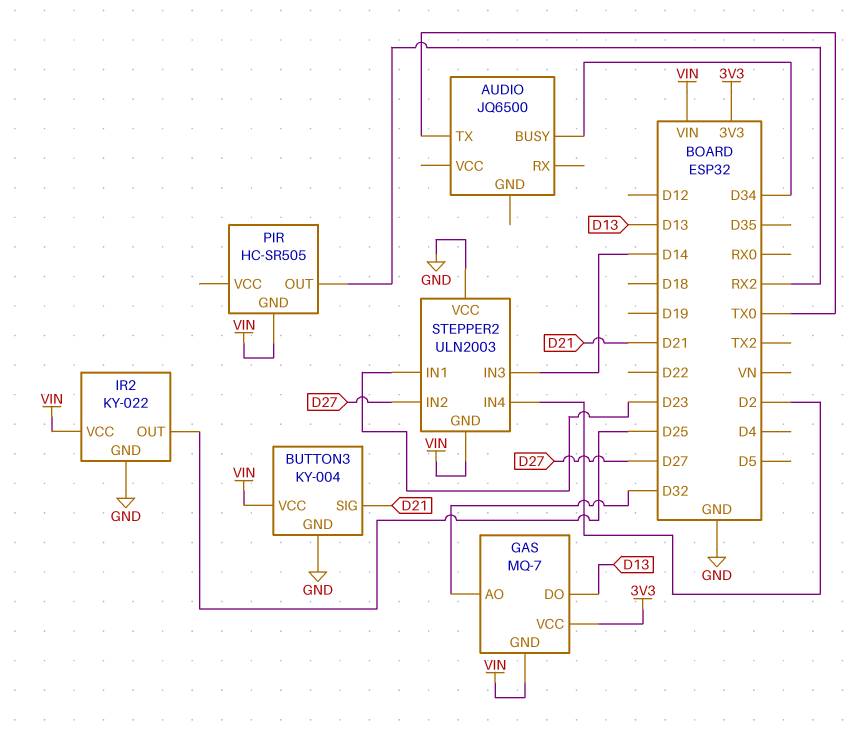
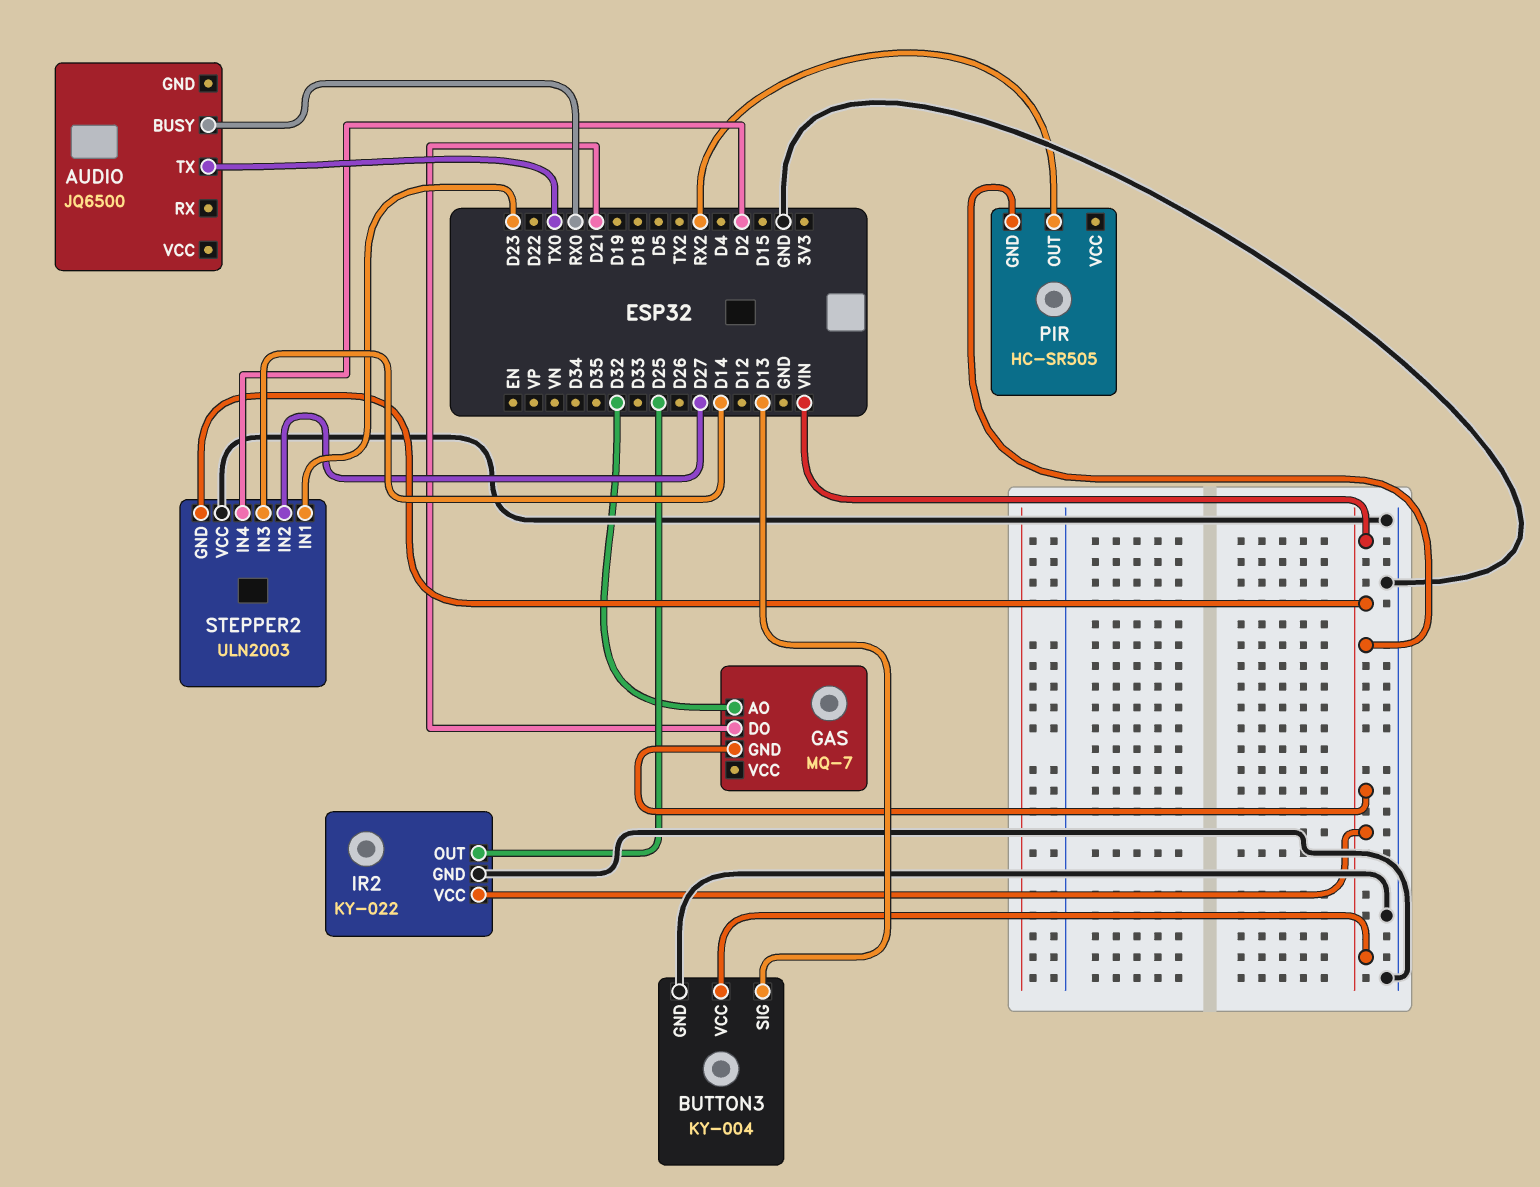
AUDIO pin BUSY: D34 -> RX0
BUTTON3 pin SIG: D21 -> D13
GAS pin DO: D13 -> D21
GAS pin VCC: 3V3 -> none

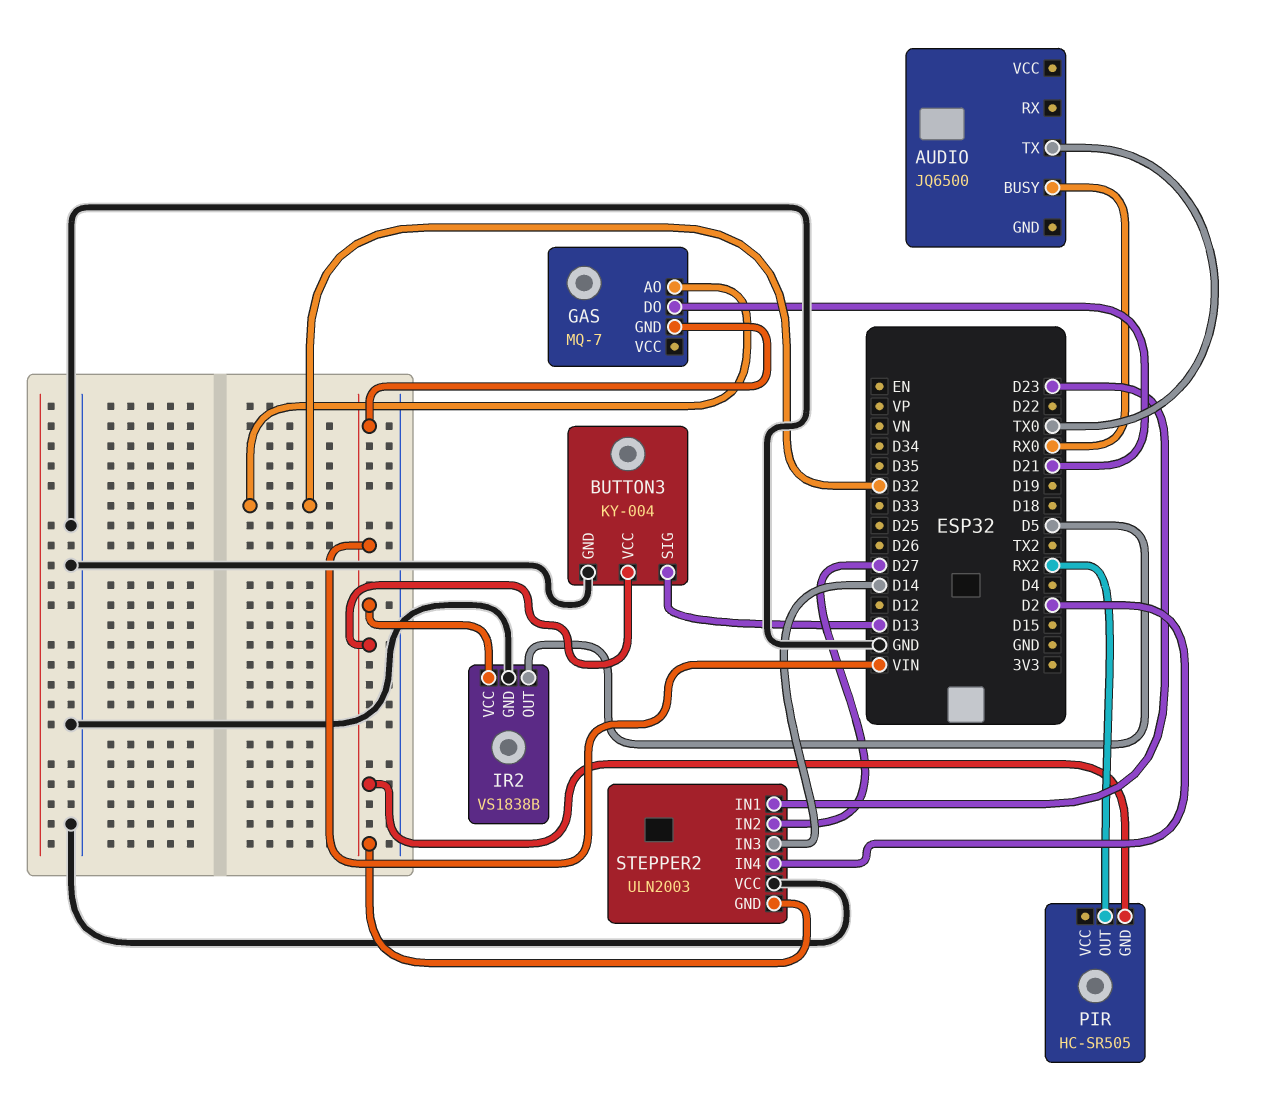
IR2: KY-022 -> VS1838B
IR2 pin OUT: D25 -> D5

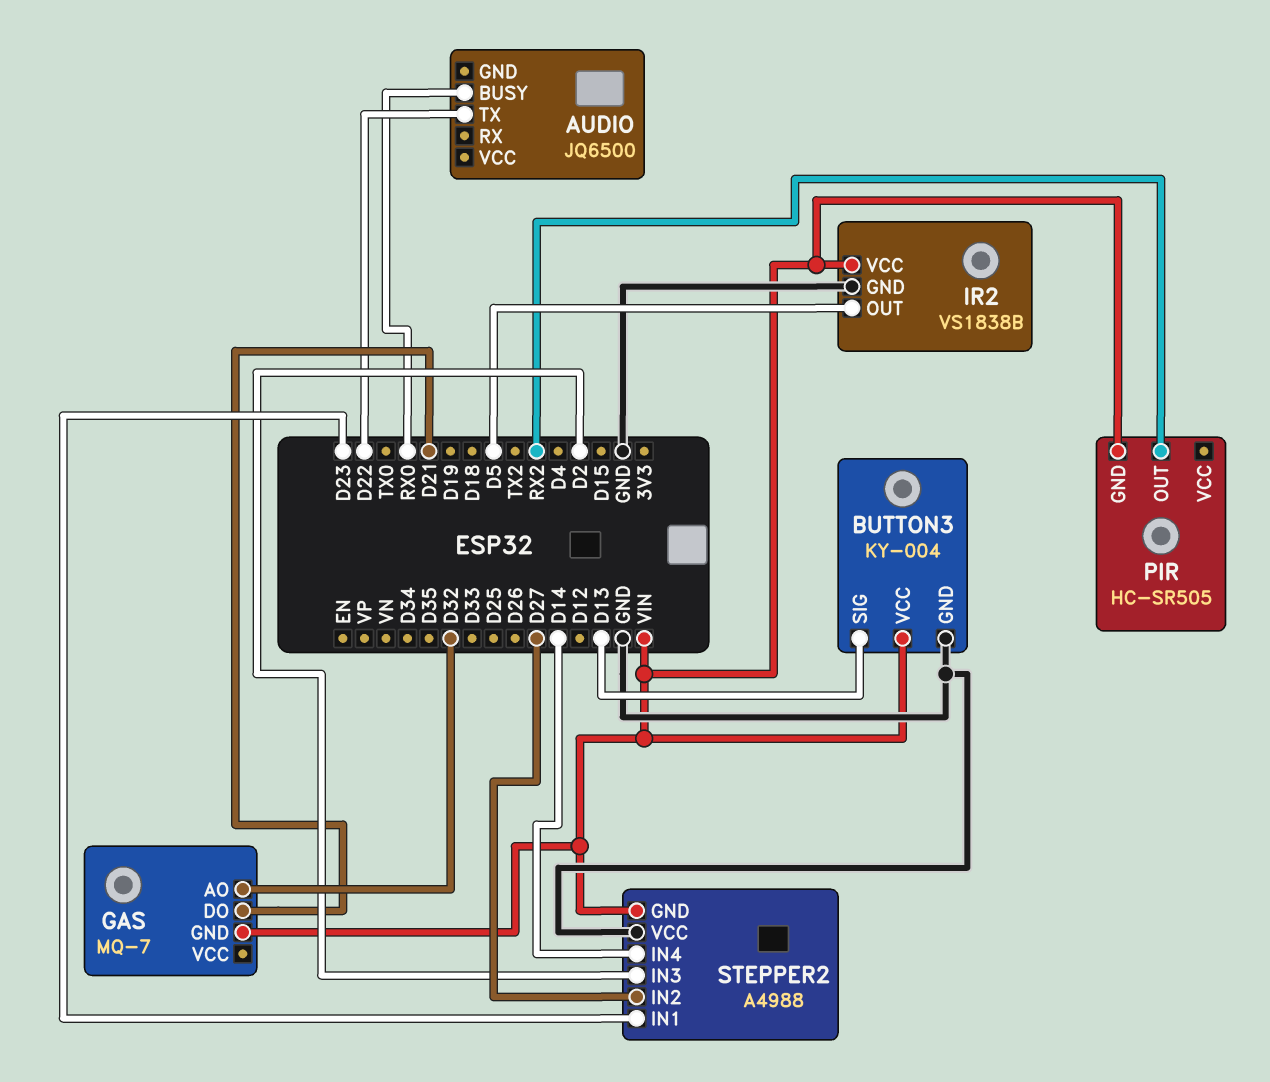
AUDIO pin TX: TX0 -> D22
STEPPER2: ULN2003 -> A4988
STEPPER2 pin IN3: D14 -> D2
STEPPER2 pin IN4: D2 -> D14

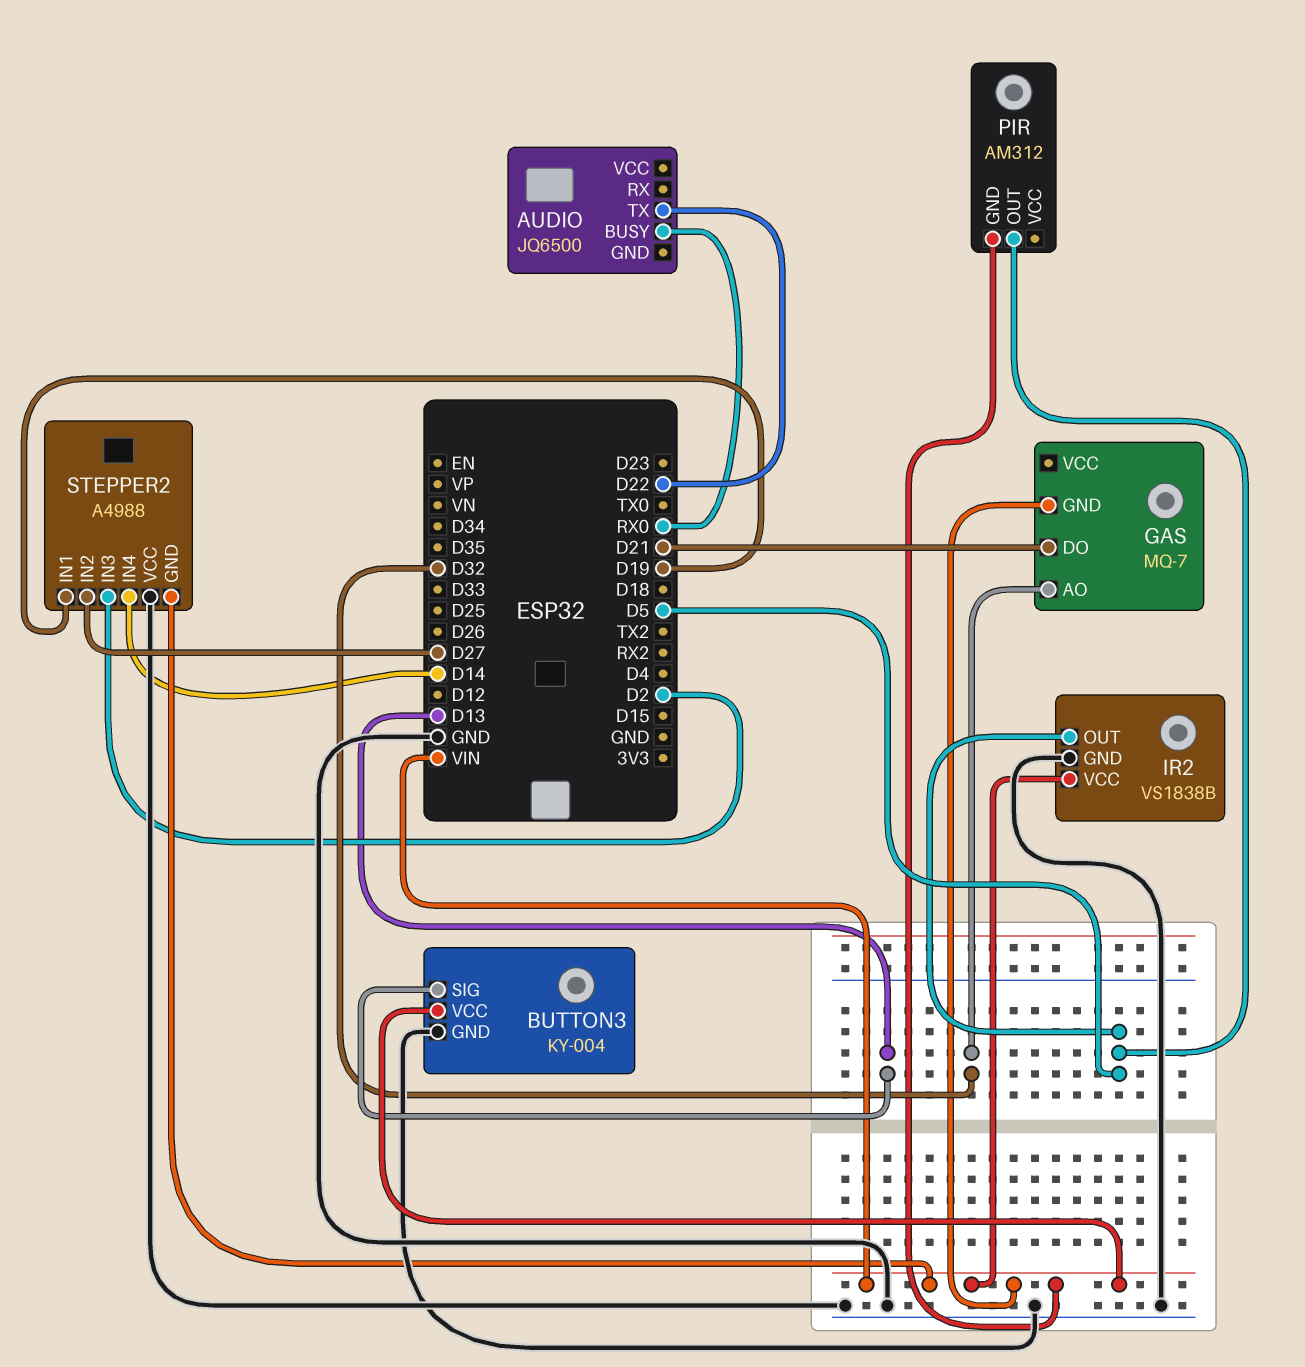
PIR: HC-SR505 -> AM312
PIR pin OUT: RX2 -> D5
STEPPER2 pin IN1: D23 -> D19

